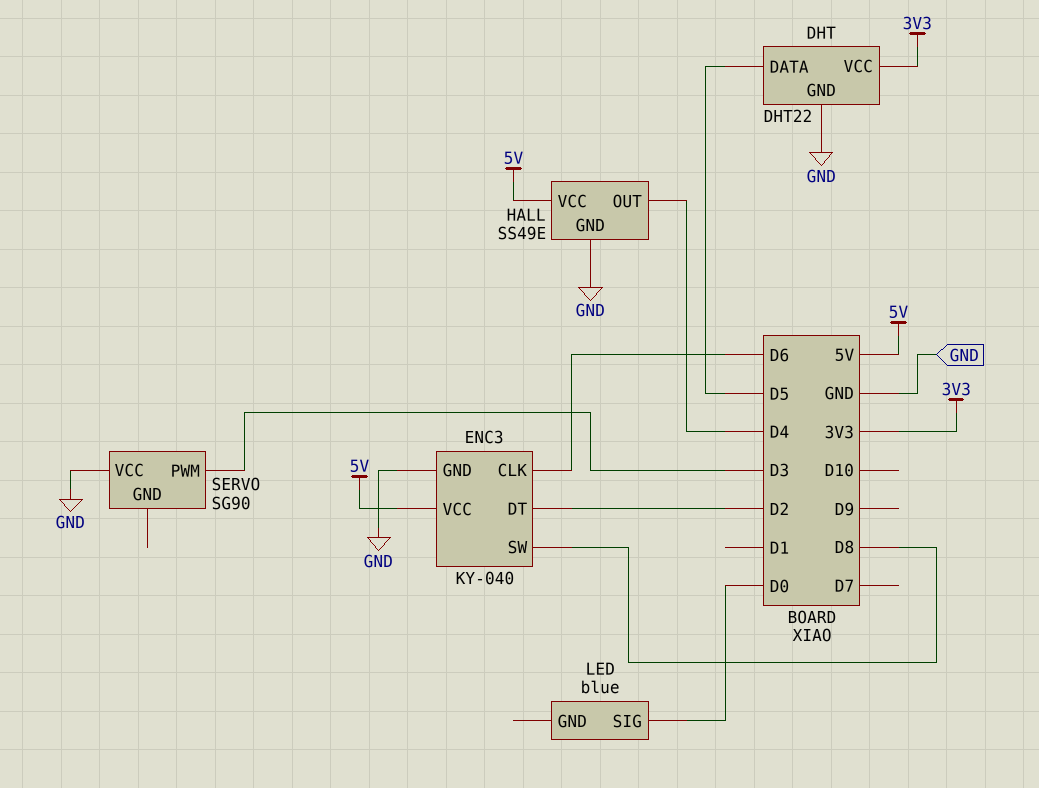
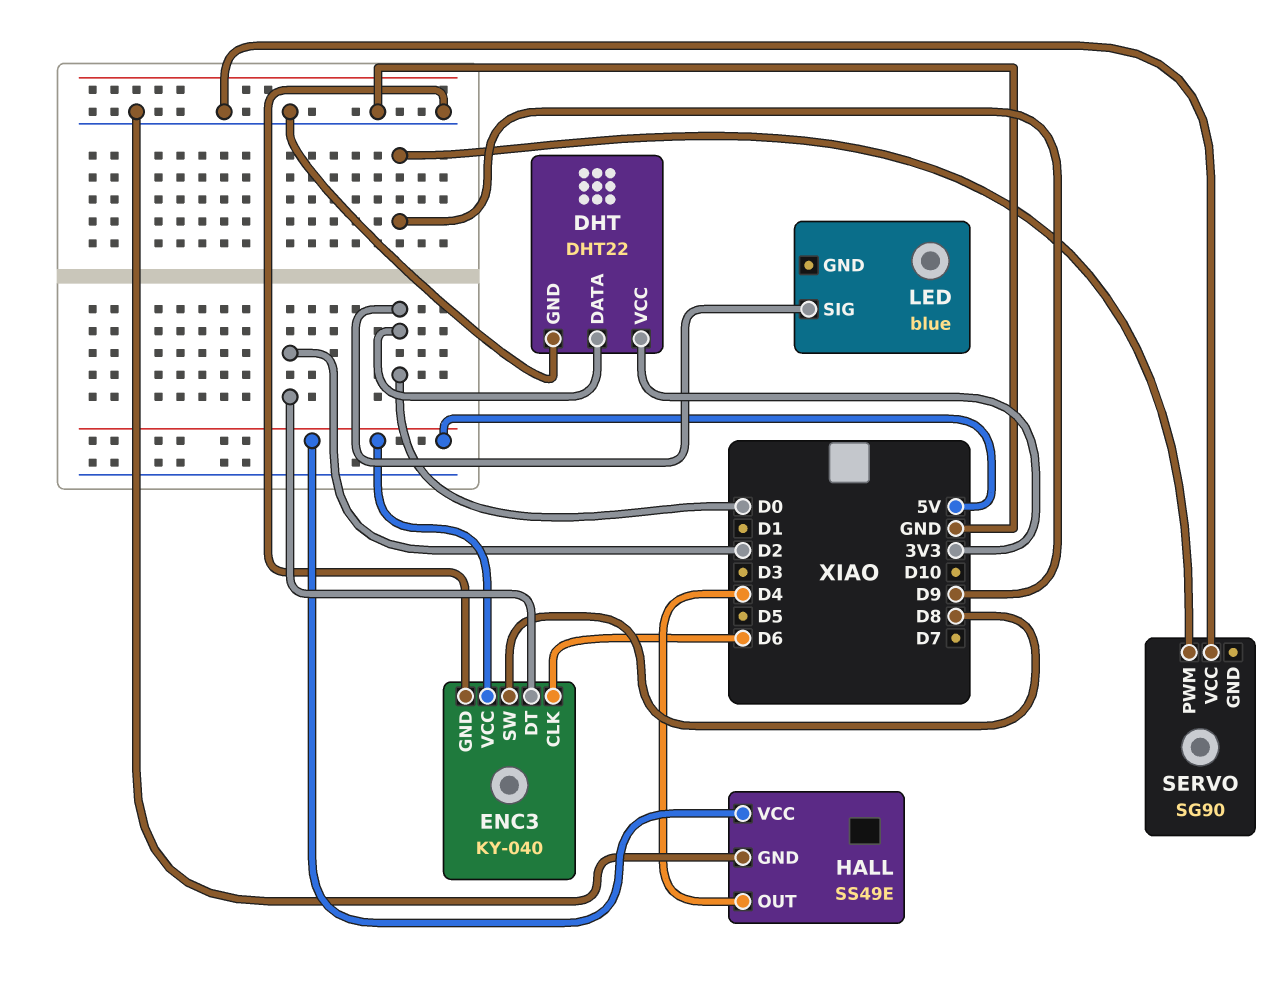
DHT pin DATA: D5 -> D0
SERVO pin PWM: D3 -> D9

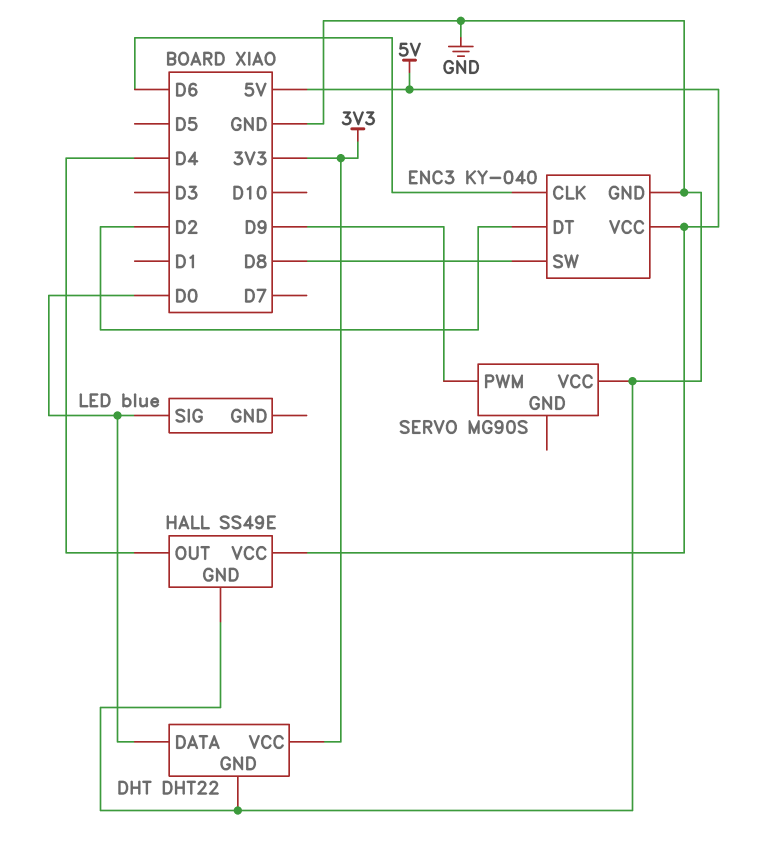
SERVO: SG90 -> MG90S

